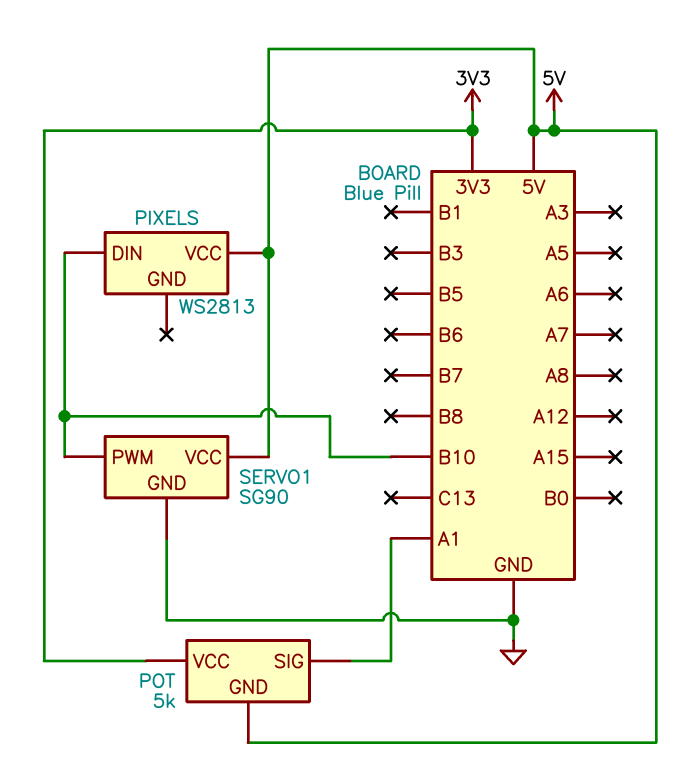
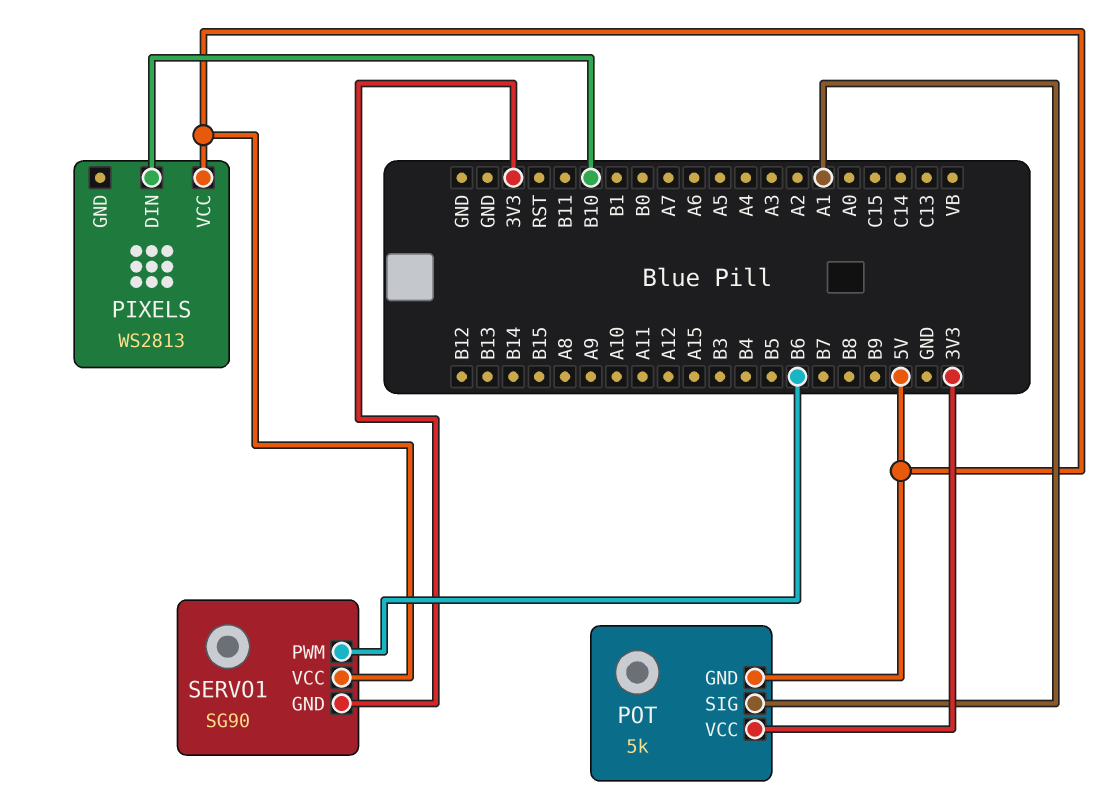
SERVO1 pin GND: GND -> 3V3
SERVO1 pin PWM: B10 -> B6

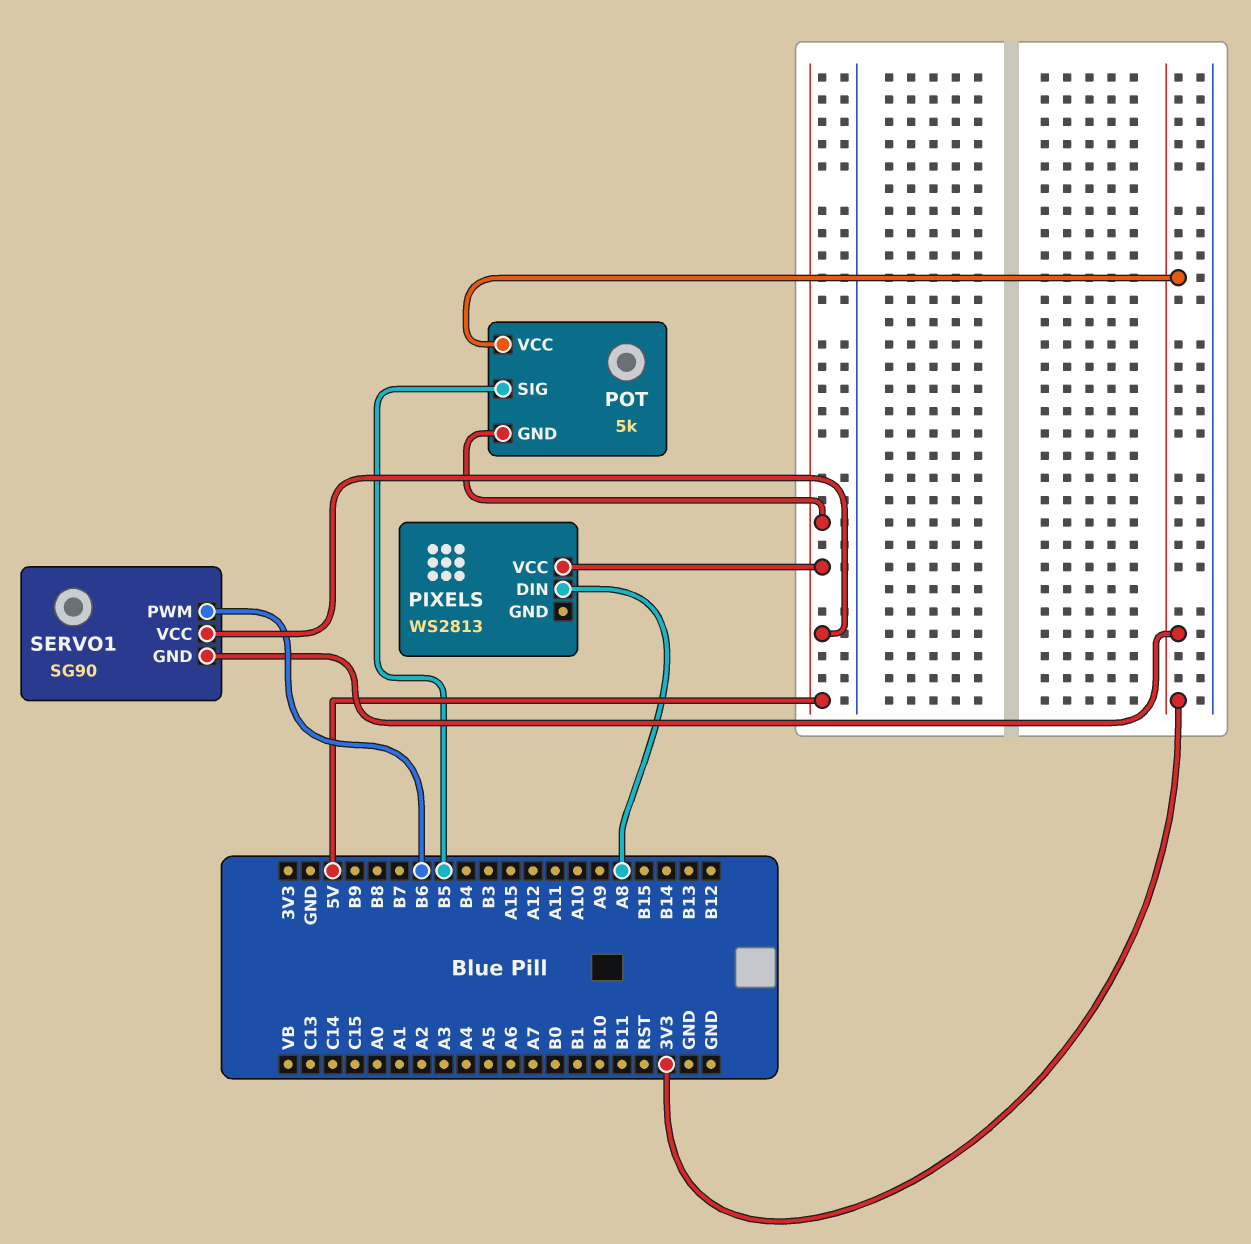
PIXELS pin DIN: B10 -> A8
POT pin SIG: A1 -> B5

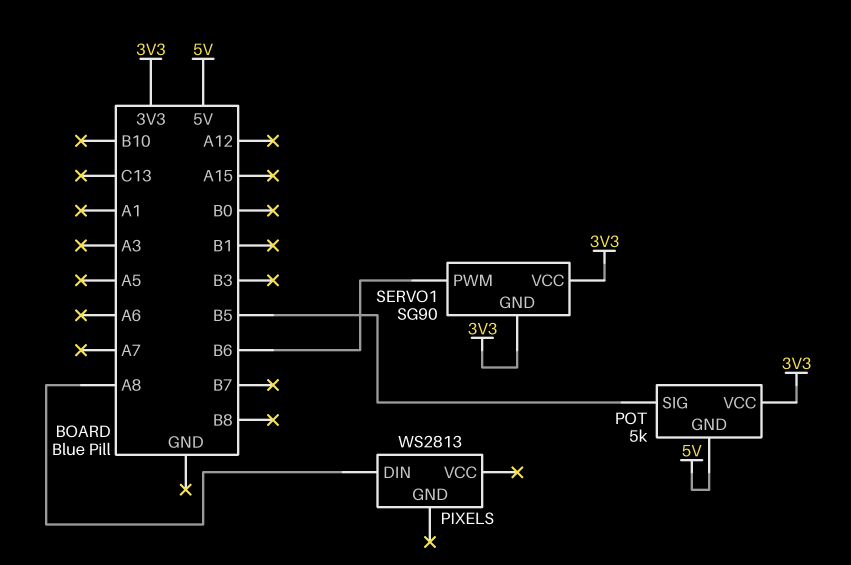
PIXELS pin VCC: 5V -> none
SERVO1 pin VCC: 5V -> 3V3

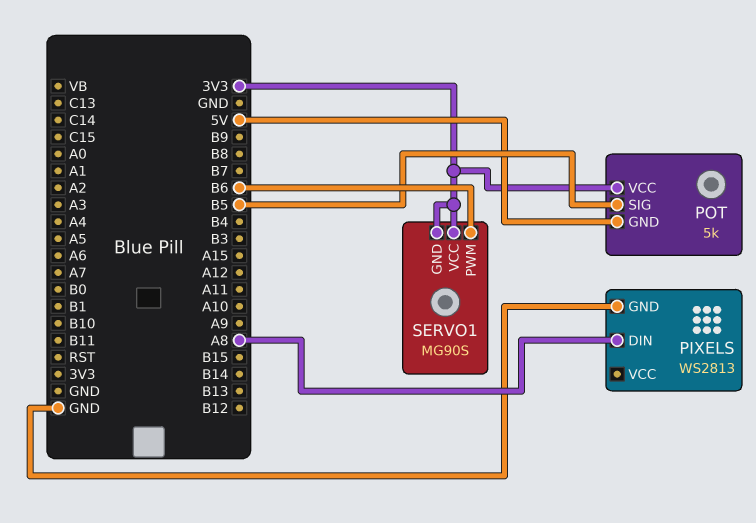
PIXELS pin GND: none -> GND
SERVO1: SG90 -> MG90S

